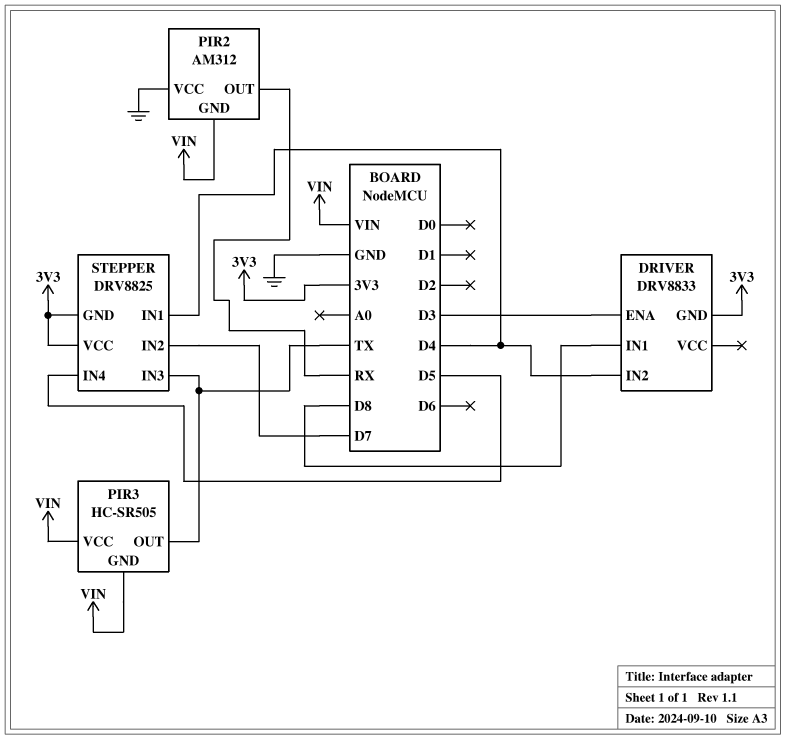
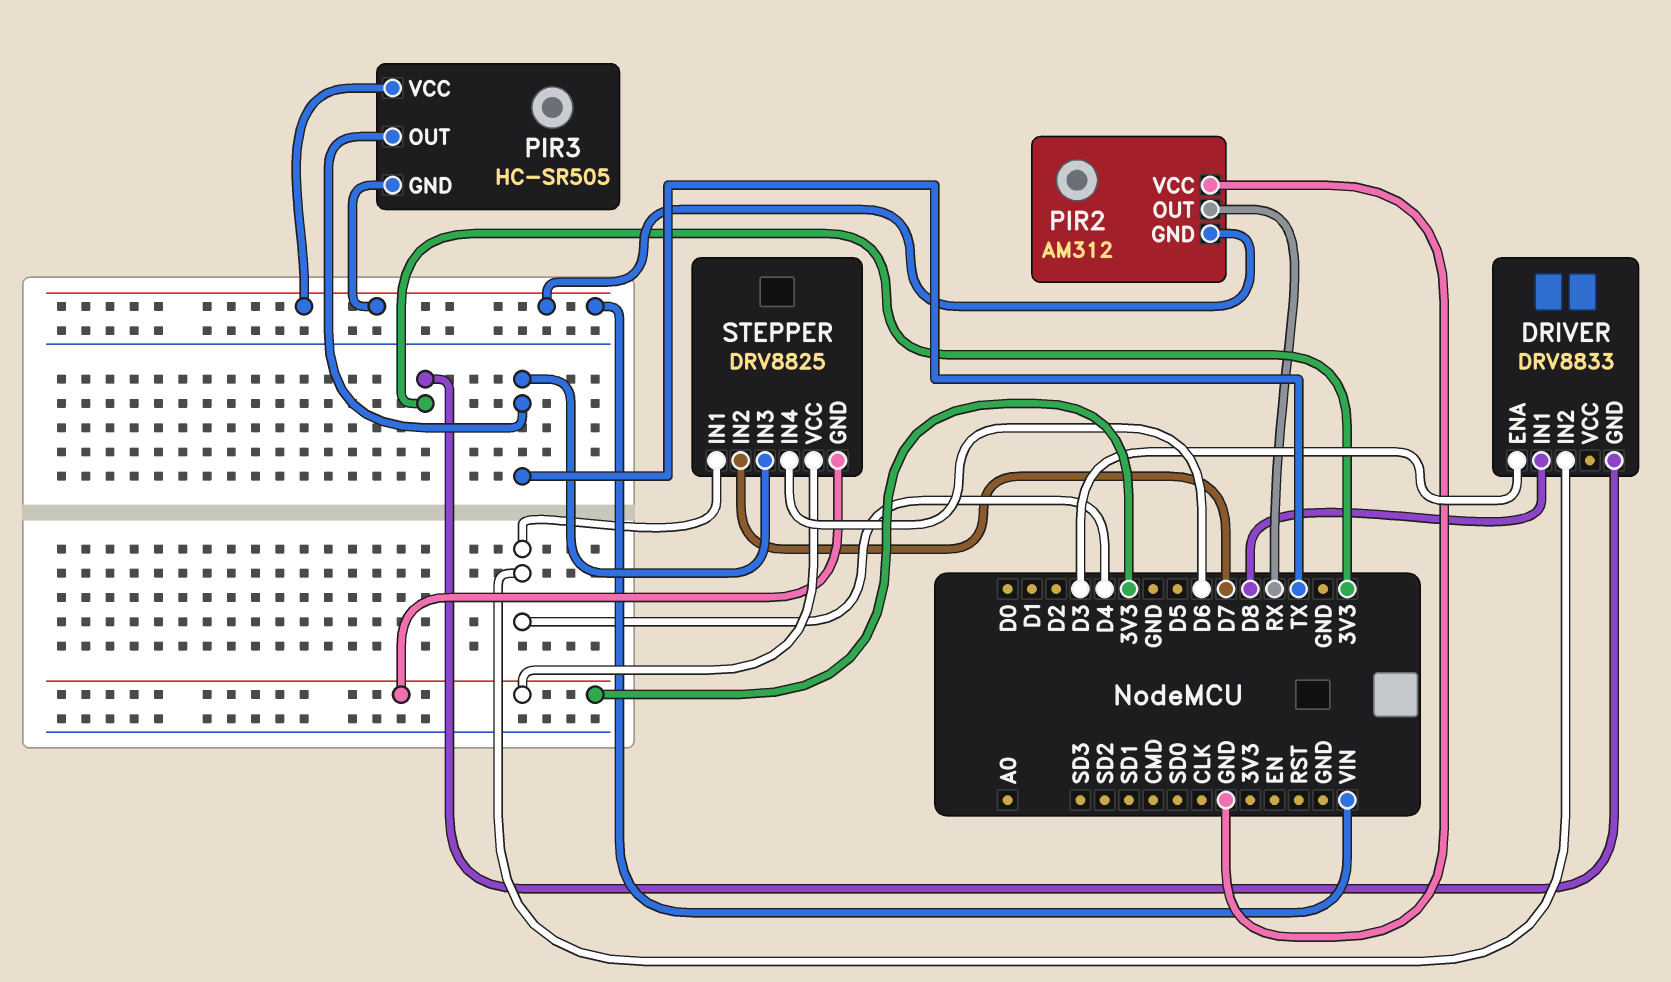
STEPPER pin IN4: D5 -> D6

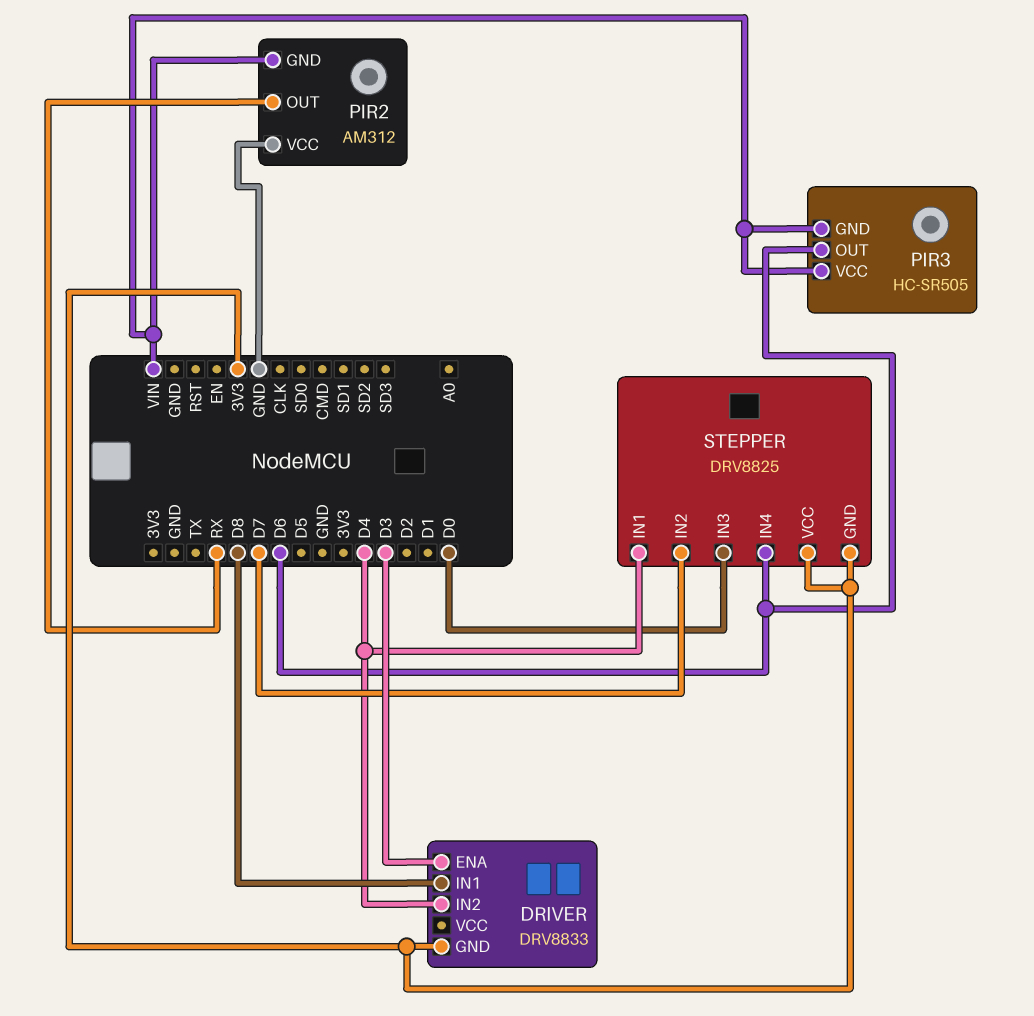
PIR3 pin OUT: TX -> D6
STEPPER pin IN3: TX -> D0

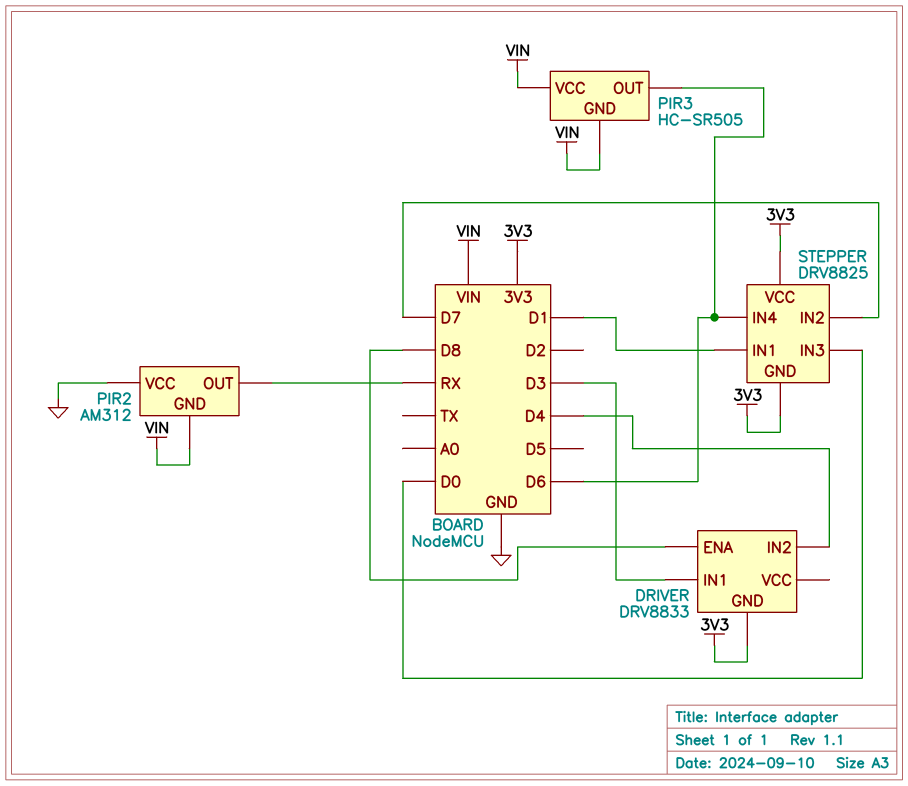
DRIVER pin ENA: D3 -> D8
DRIVER pin IN1: D8 -> D3
STEPPER pin IN1: D4 -> D1

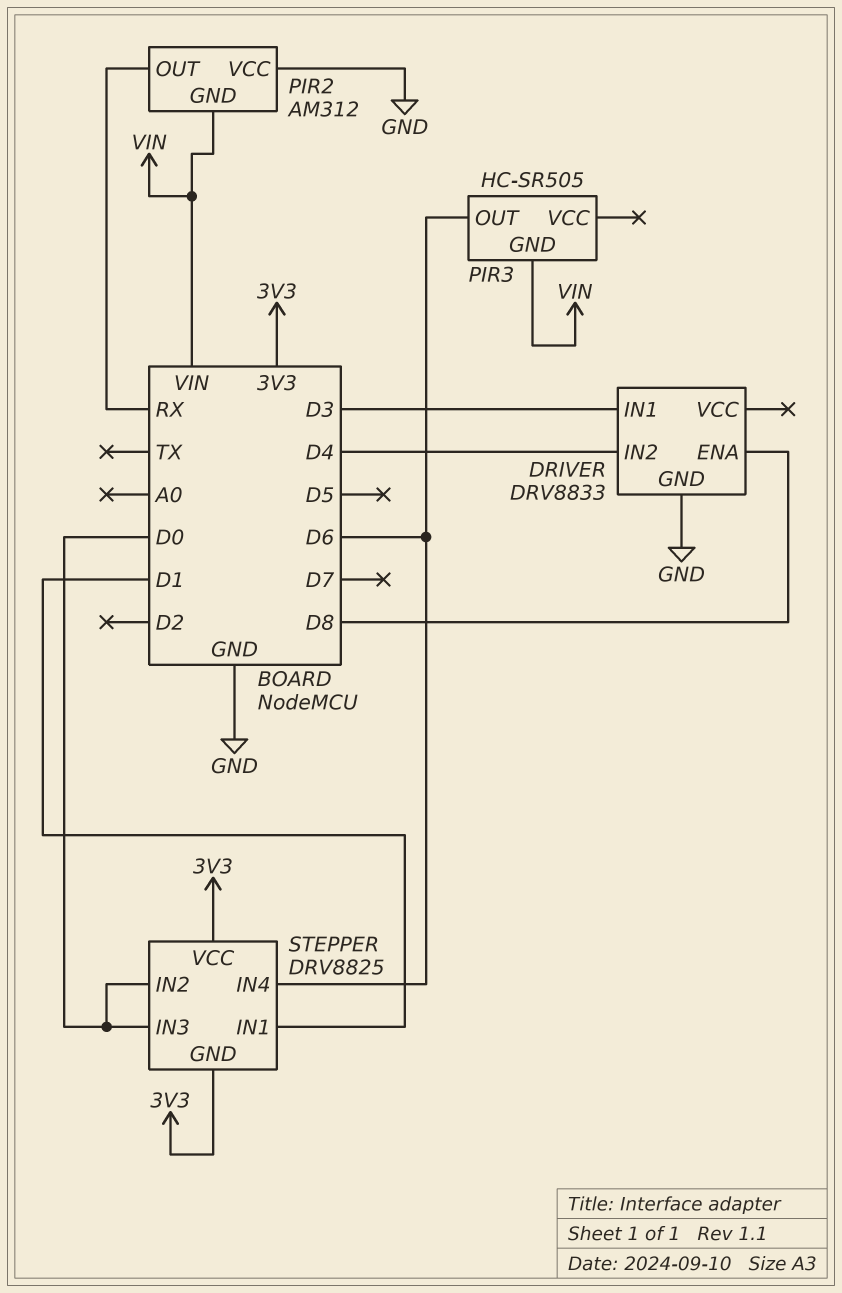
DRIVER pin GND: 3V3 -> GND
PIR3 pin VCC: VIN -> none
STEPPER pin IN2: D7 -> D0

